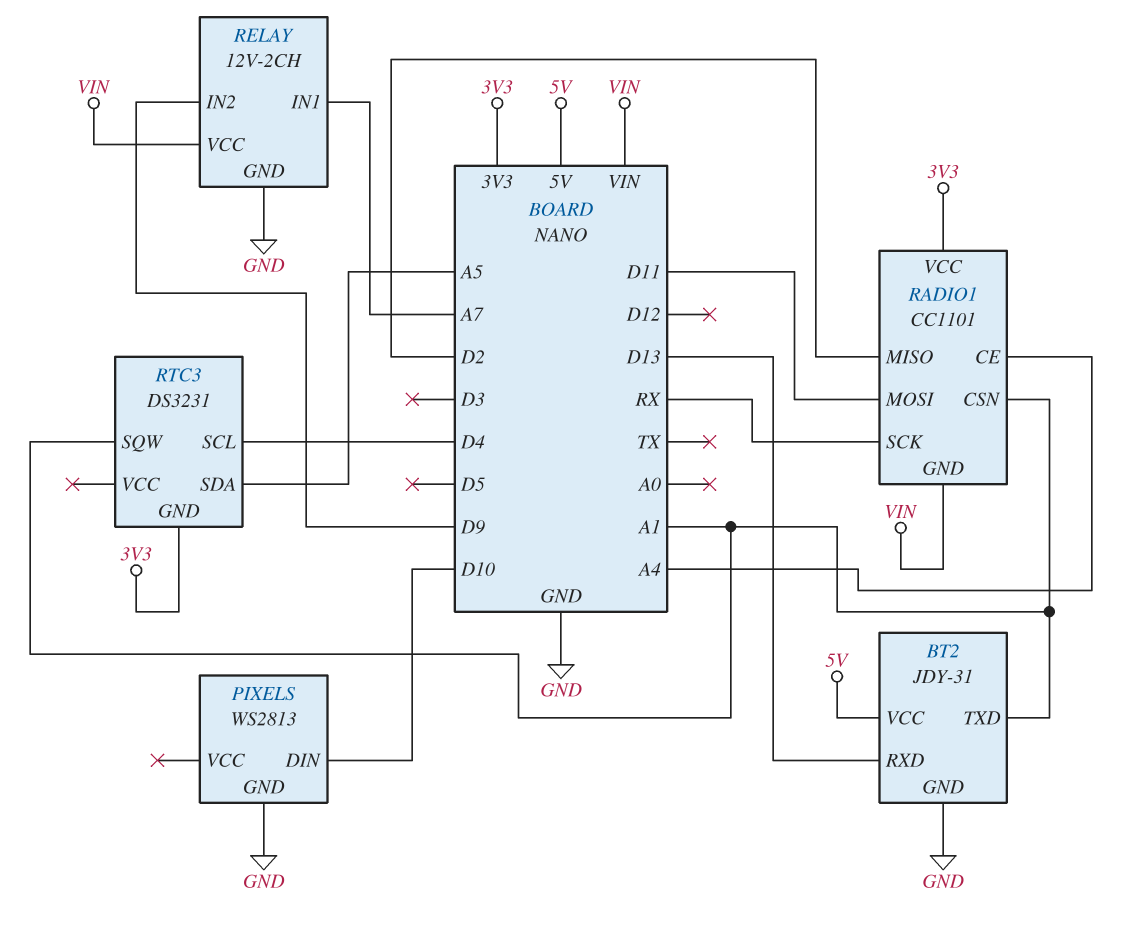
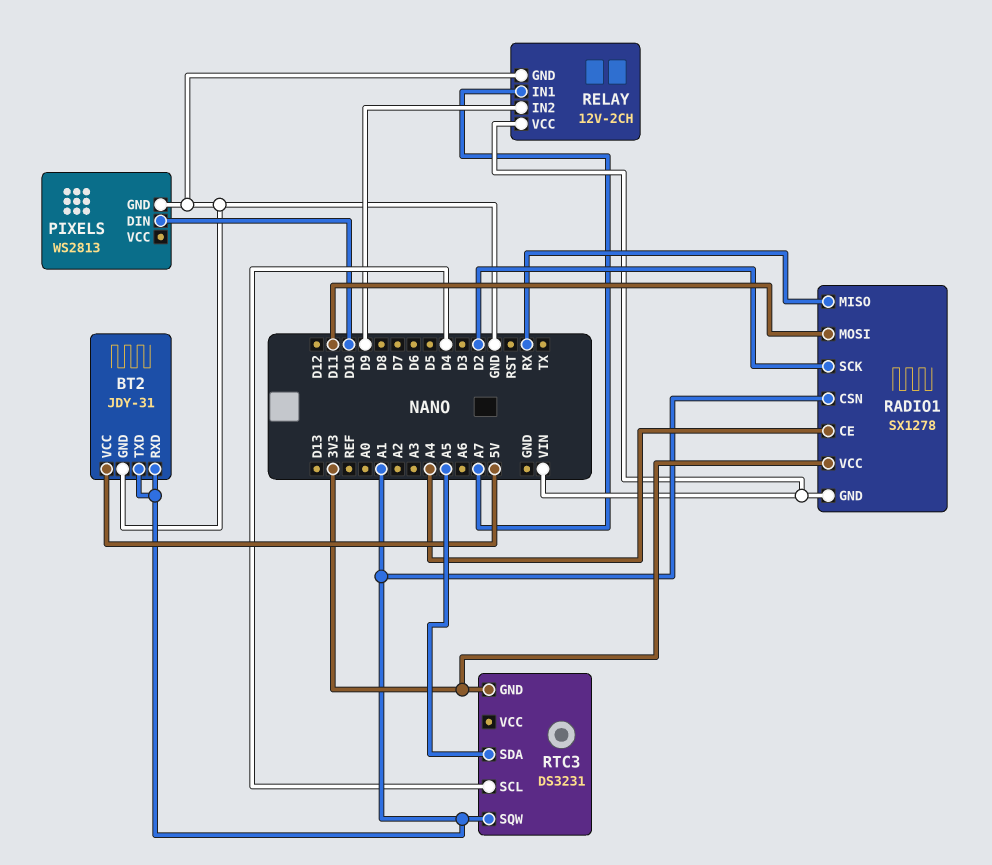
BT2 pin RXD: D13 -> A1
RADIO1: CC1101 -> SX1278
RADIO1 pin MISO: D2 -> RX
RADIO1 pin SCK: RX -> D2

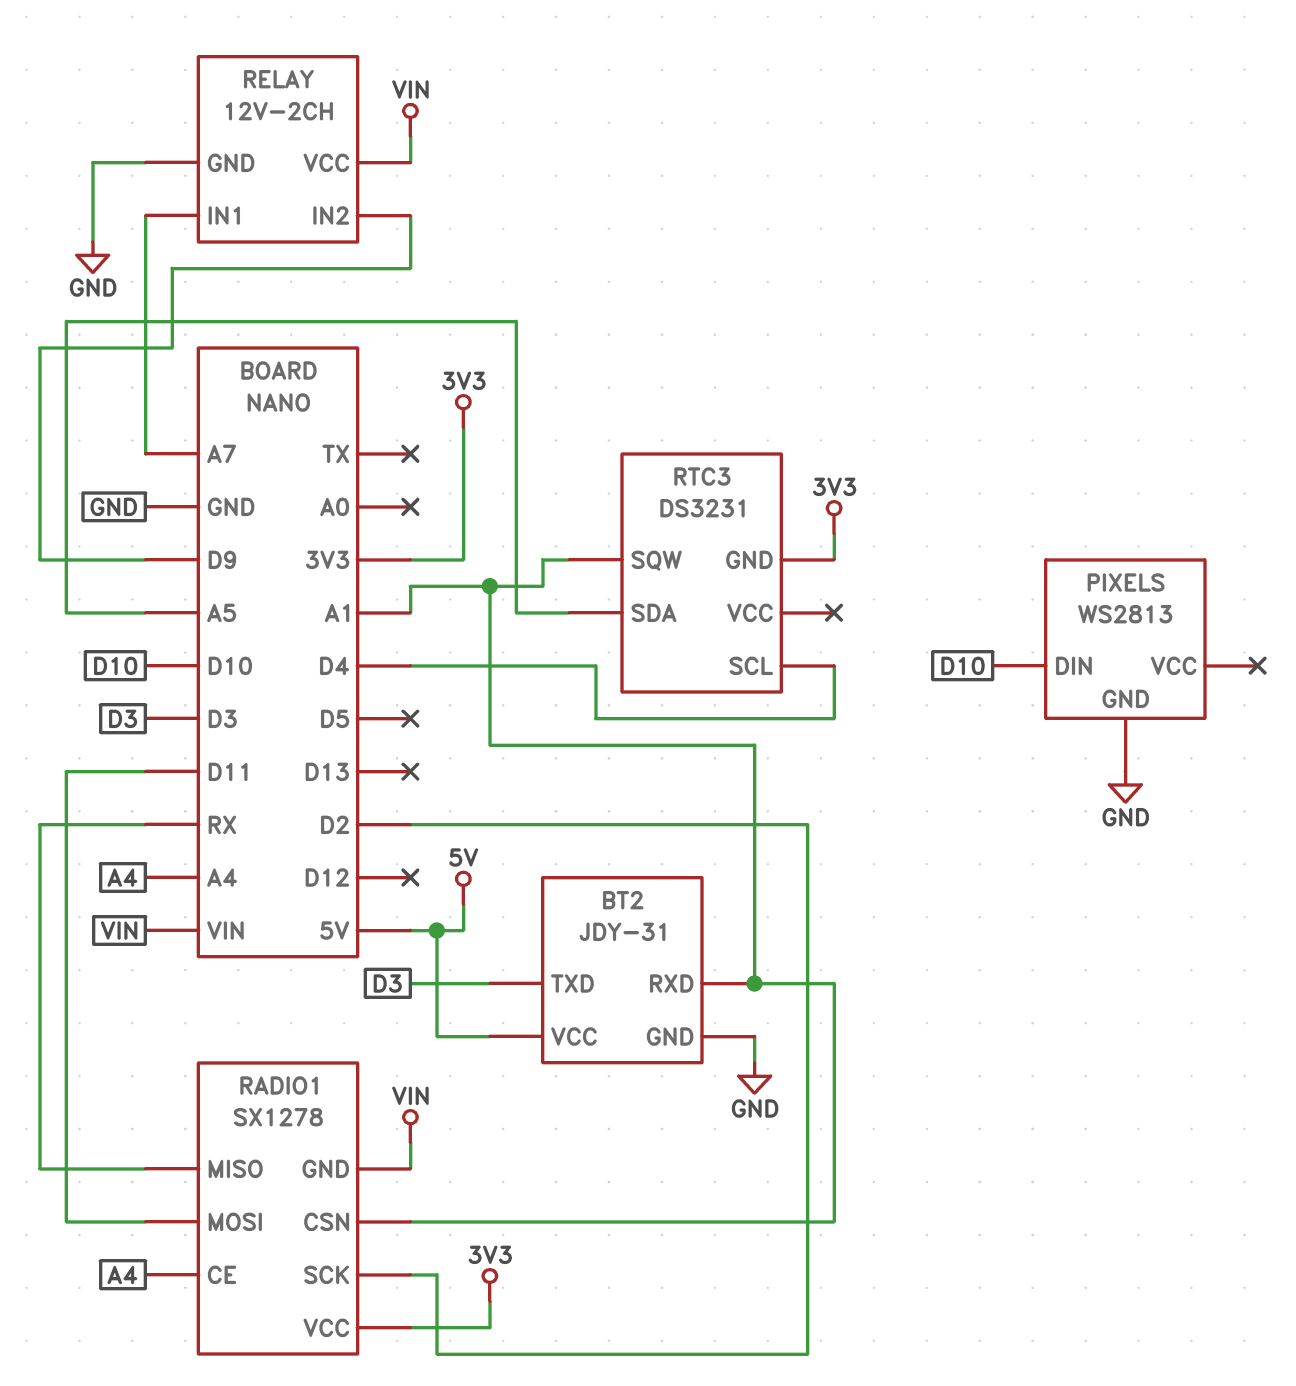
BT2 pin TXD: A1 -> D3

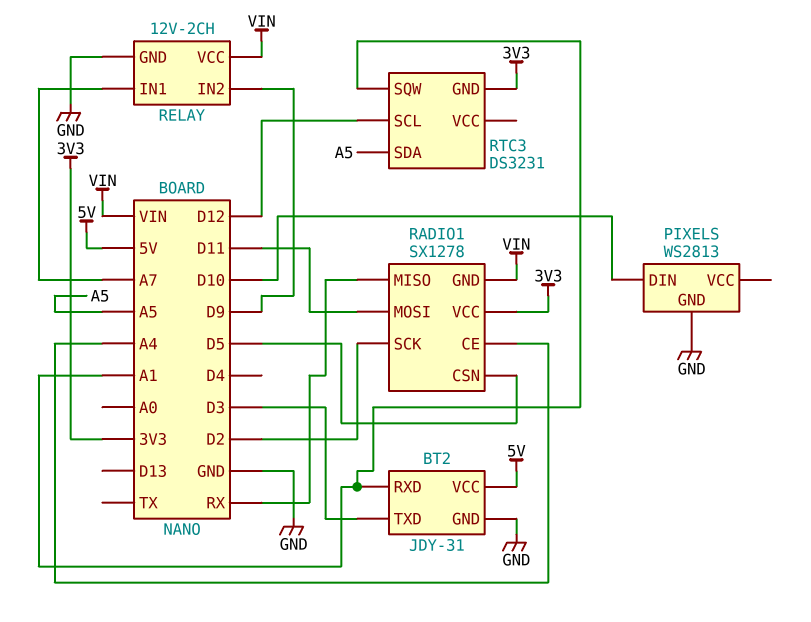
RADIO1 pin CSN: A1 -> D5
RTC3 pin SCL: D4 -> D12

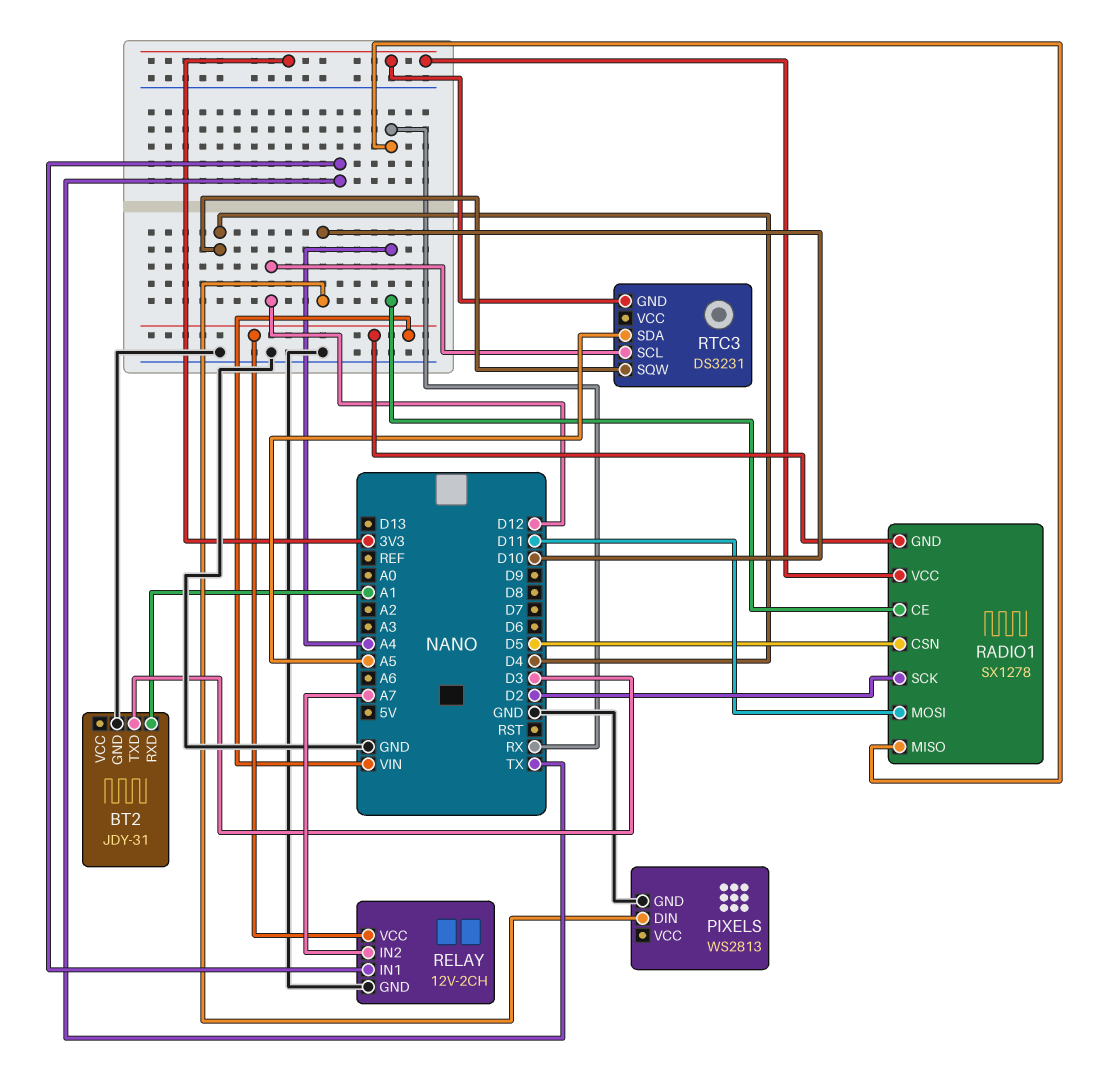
BT2 pin VCC: 5V -> none
RELAY pin IN1: A7 -> TX
RELAY pin IN2: D9 -> A7
RTC3 pin SQW: A1 -> D4

